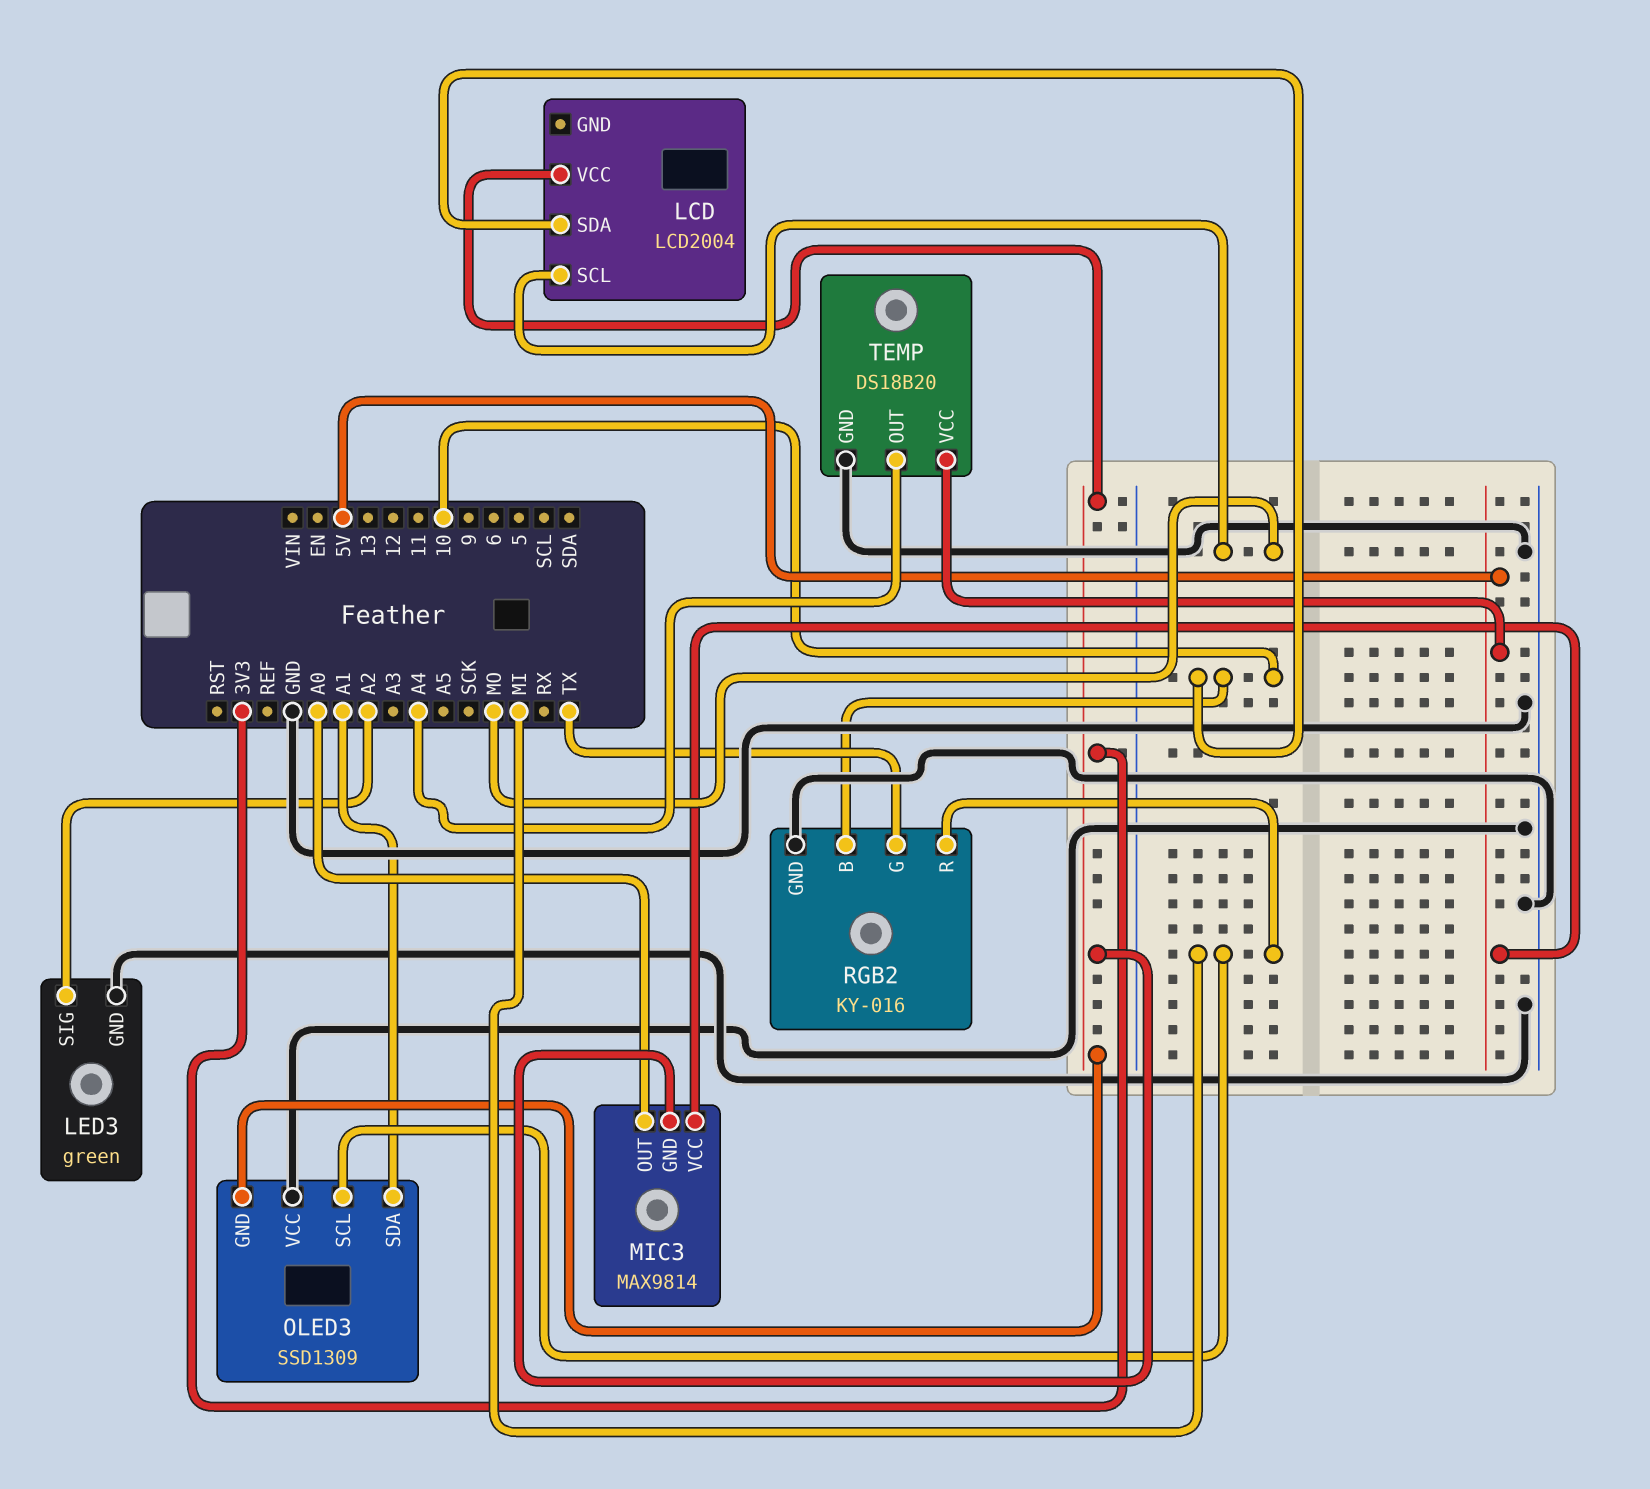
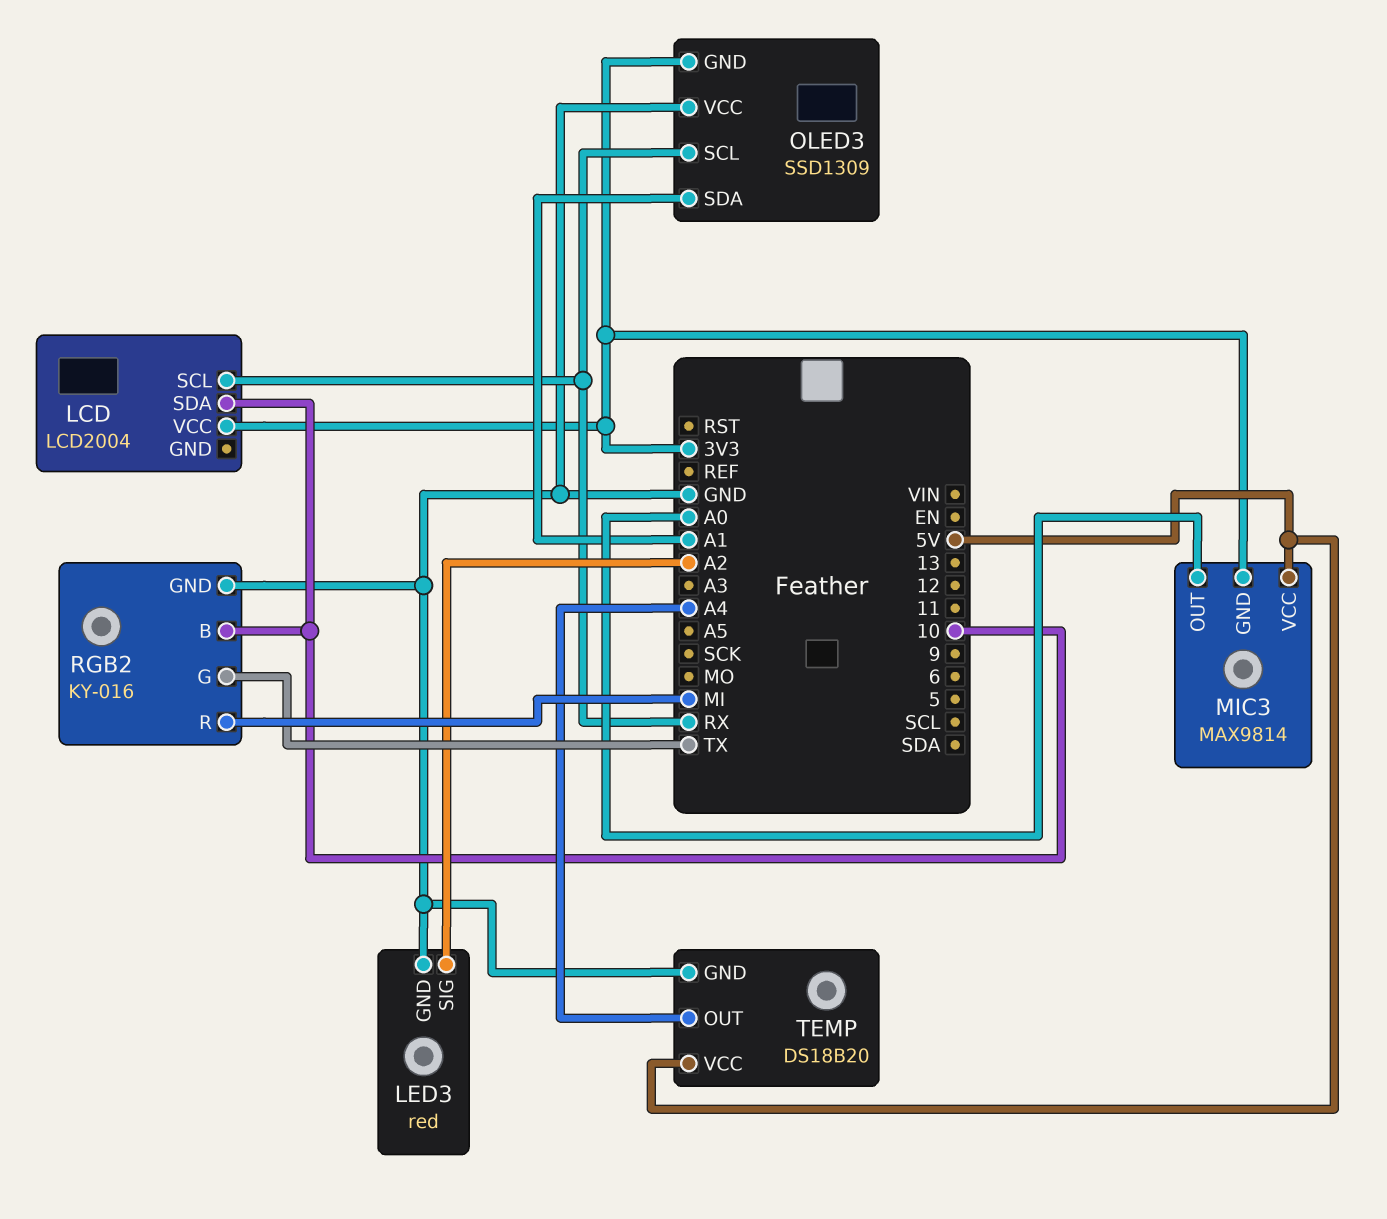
LCD pin SCL: MO -> RX
LED3: green -> red
OLED3 pin SCL: MI -> RX

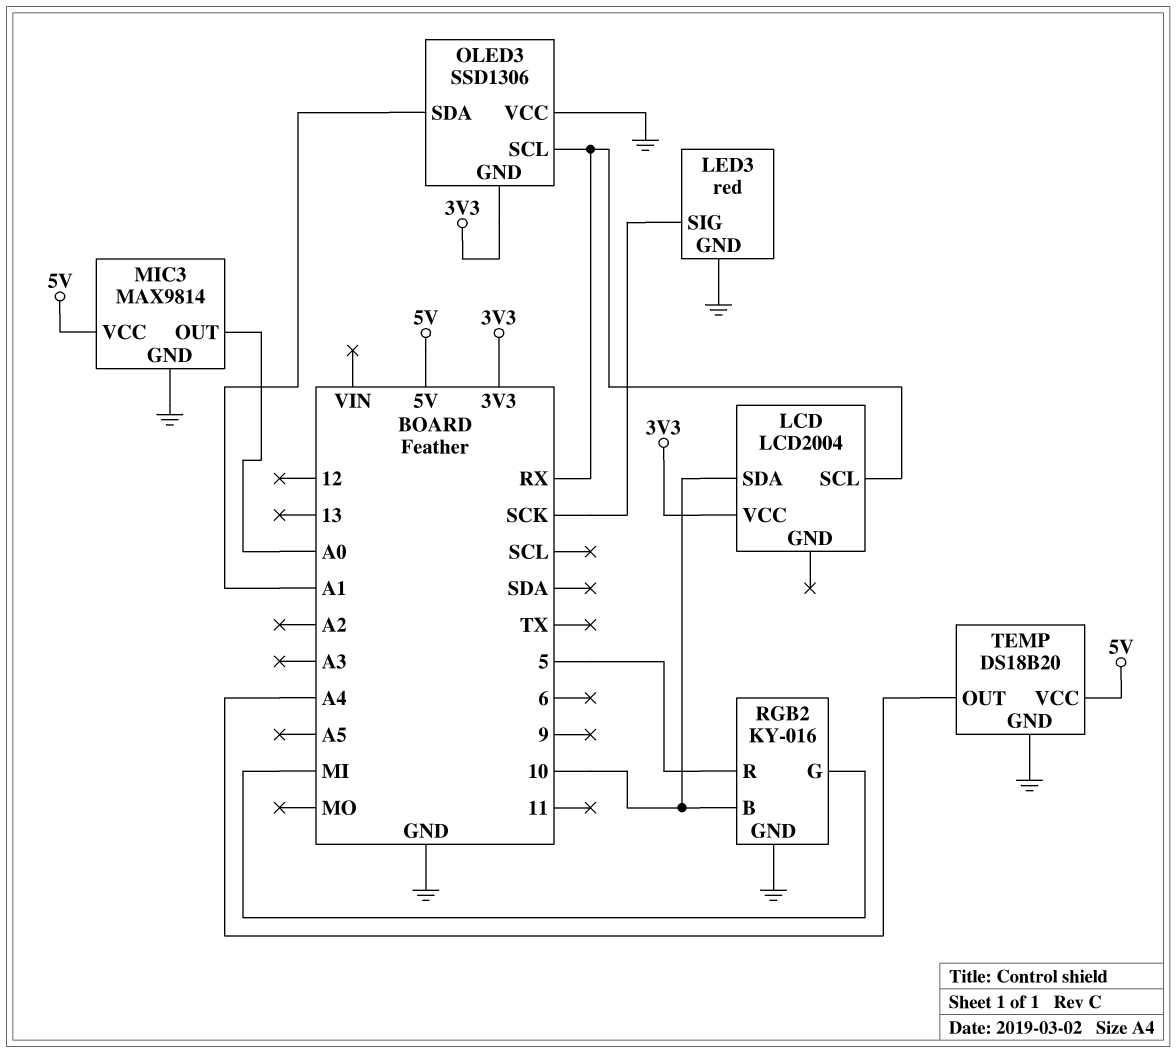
LED3 pin SIG: A2 -> SCK
MIC3 pin GND: 3V3 -> GND
OLED3: SSD1309 -> SSD1306
RGB2 pin G: TX -> MI
RGB2 pin R: MI -> 5

